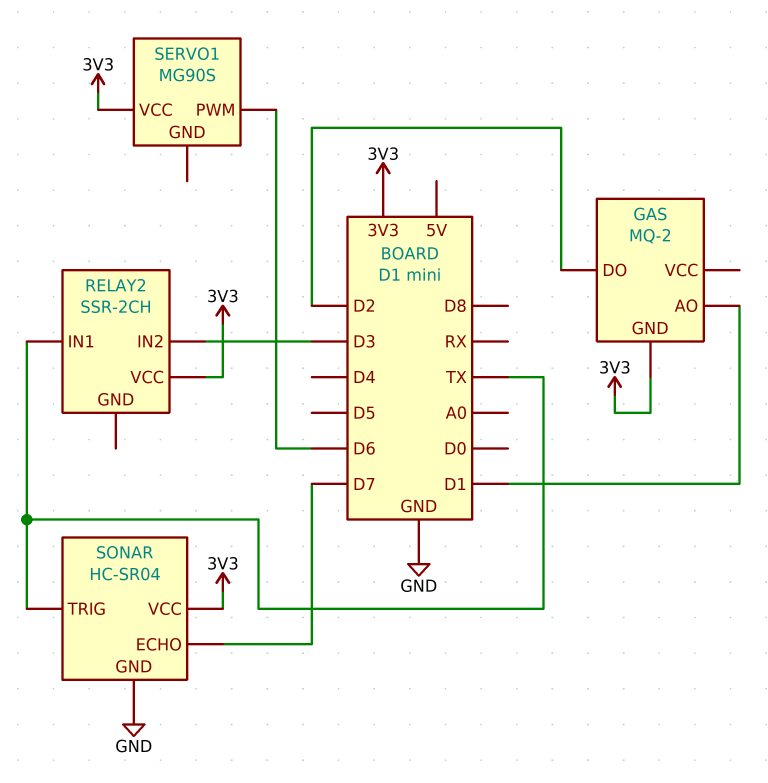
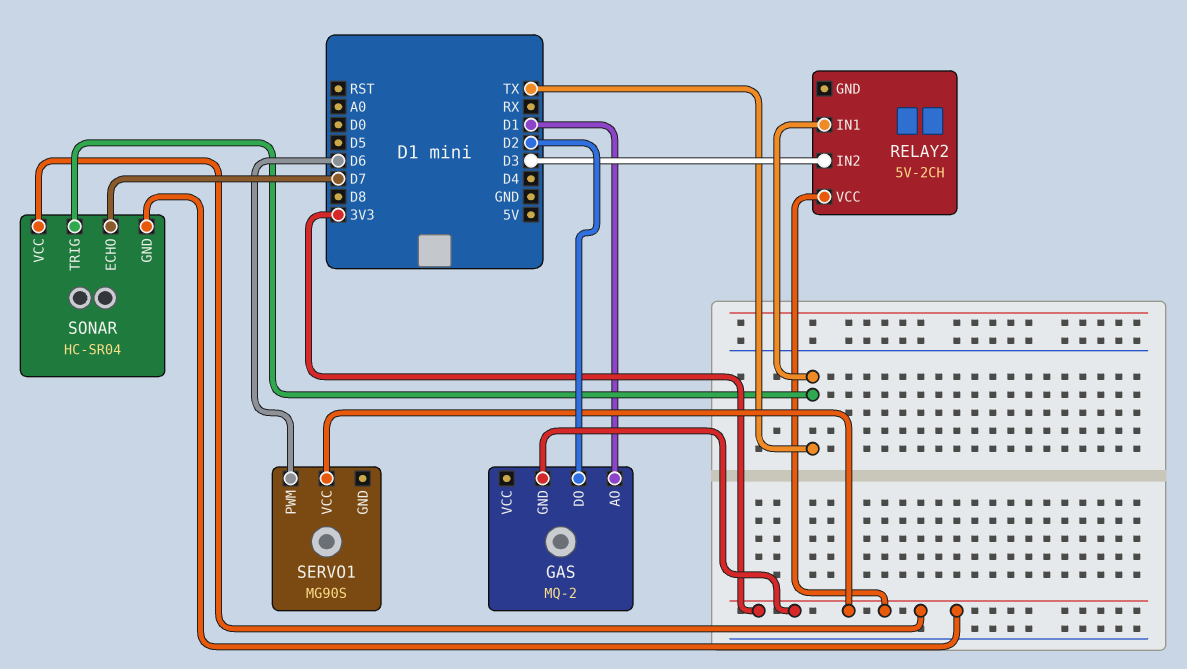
RELAY2: SSR-2CH -> 5V-2CH
SONAR pin GND: GND -> 3V3

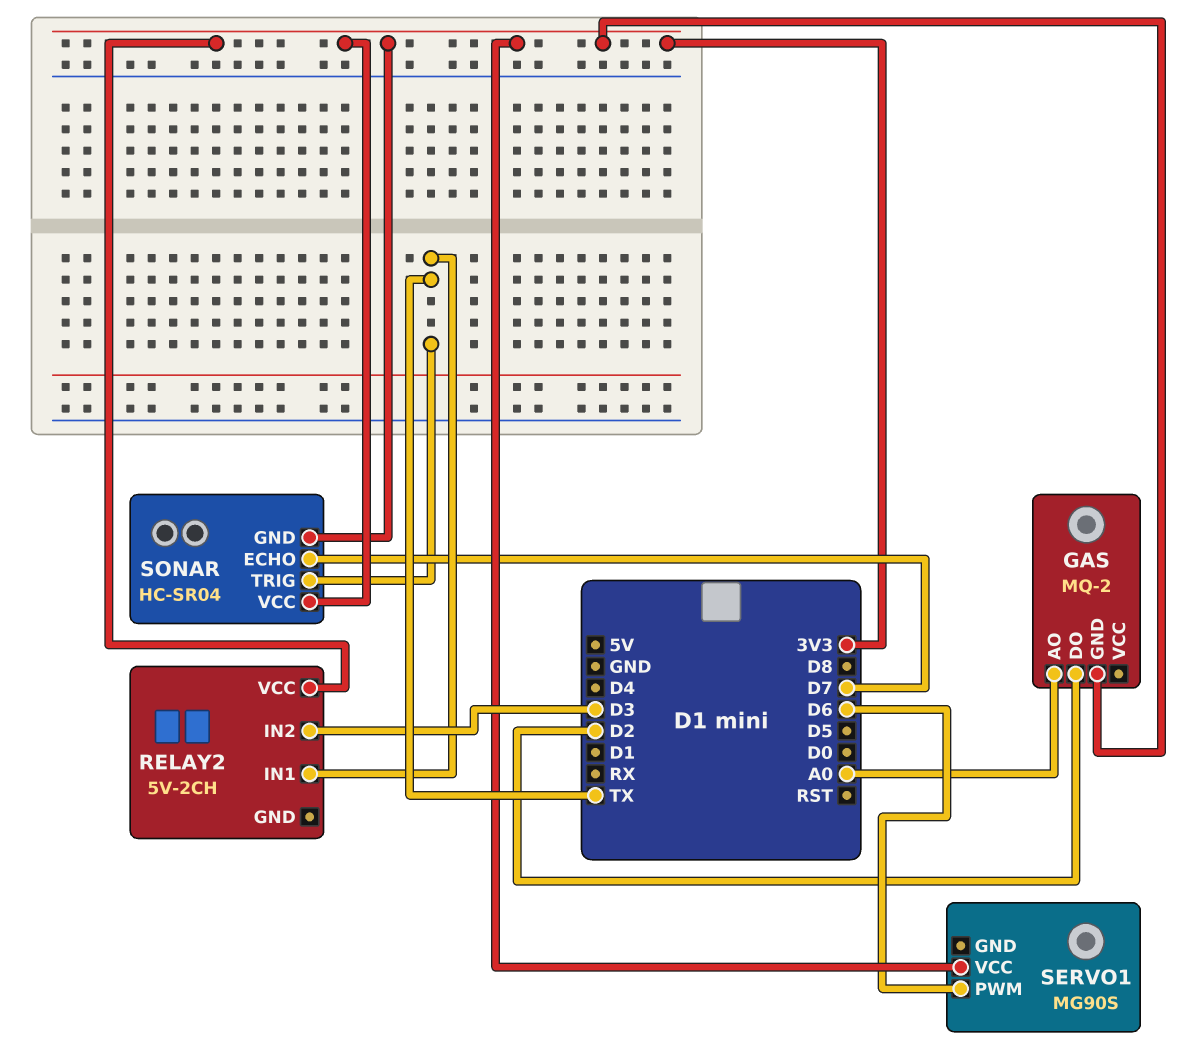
GAS pin AO: D1 -> A0

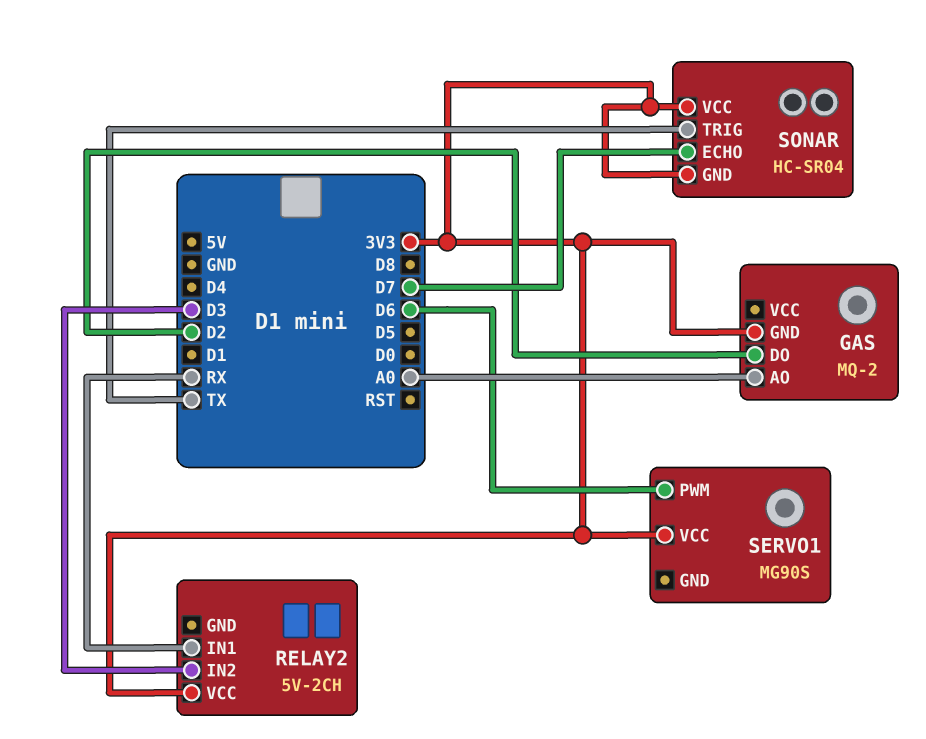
RELAY2 pin IN1: TX -> RX

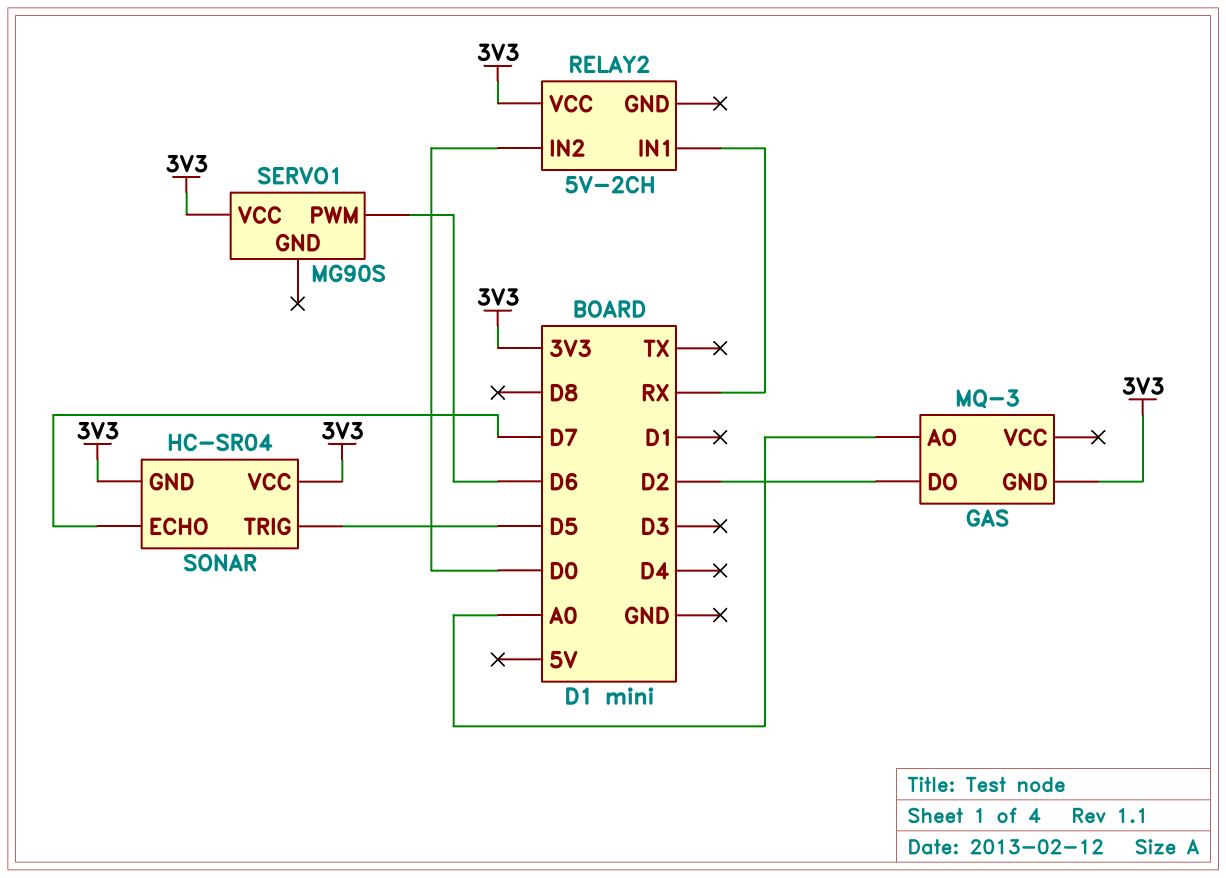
GAS: MQ-2 -> MQ-3
RELAY2 pin IN2: D3 -> D0
SONAR pin TRIG: TX -> D5

